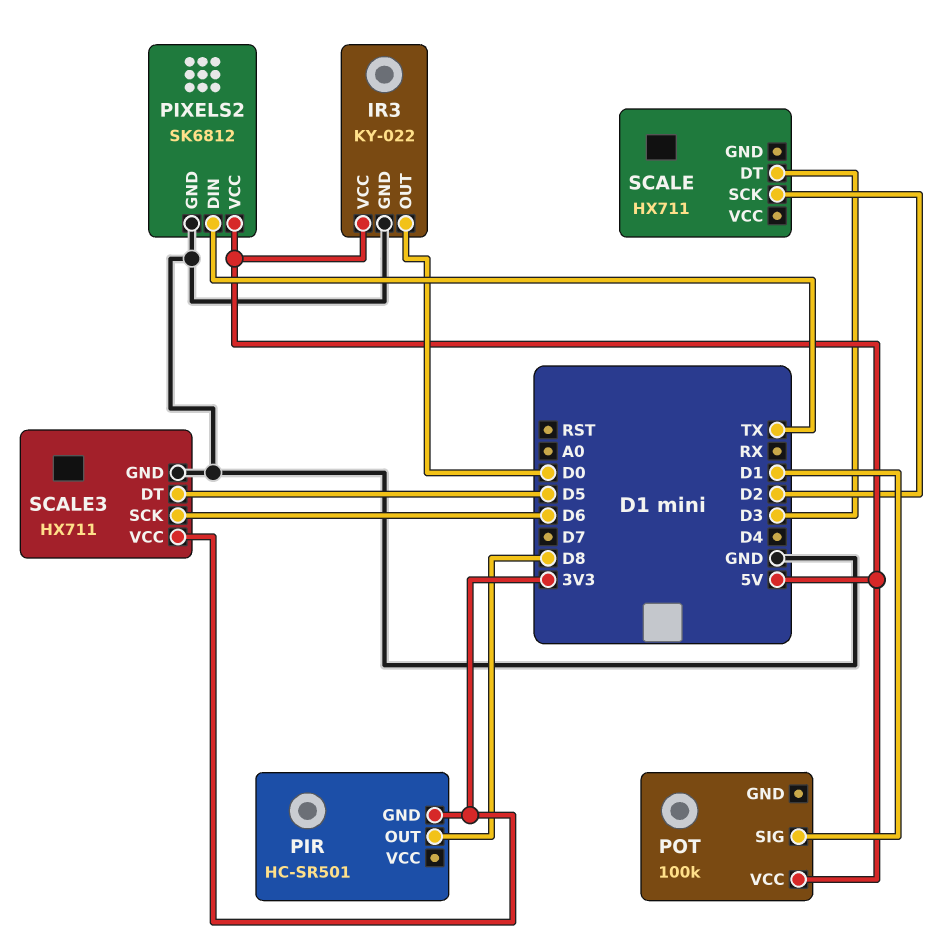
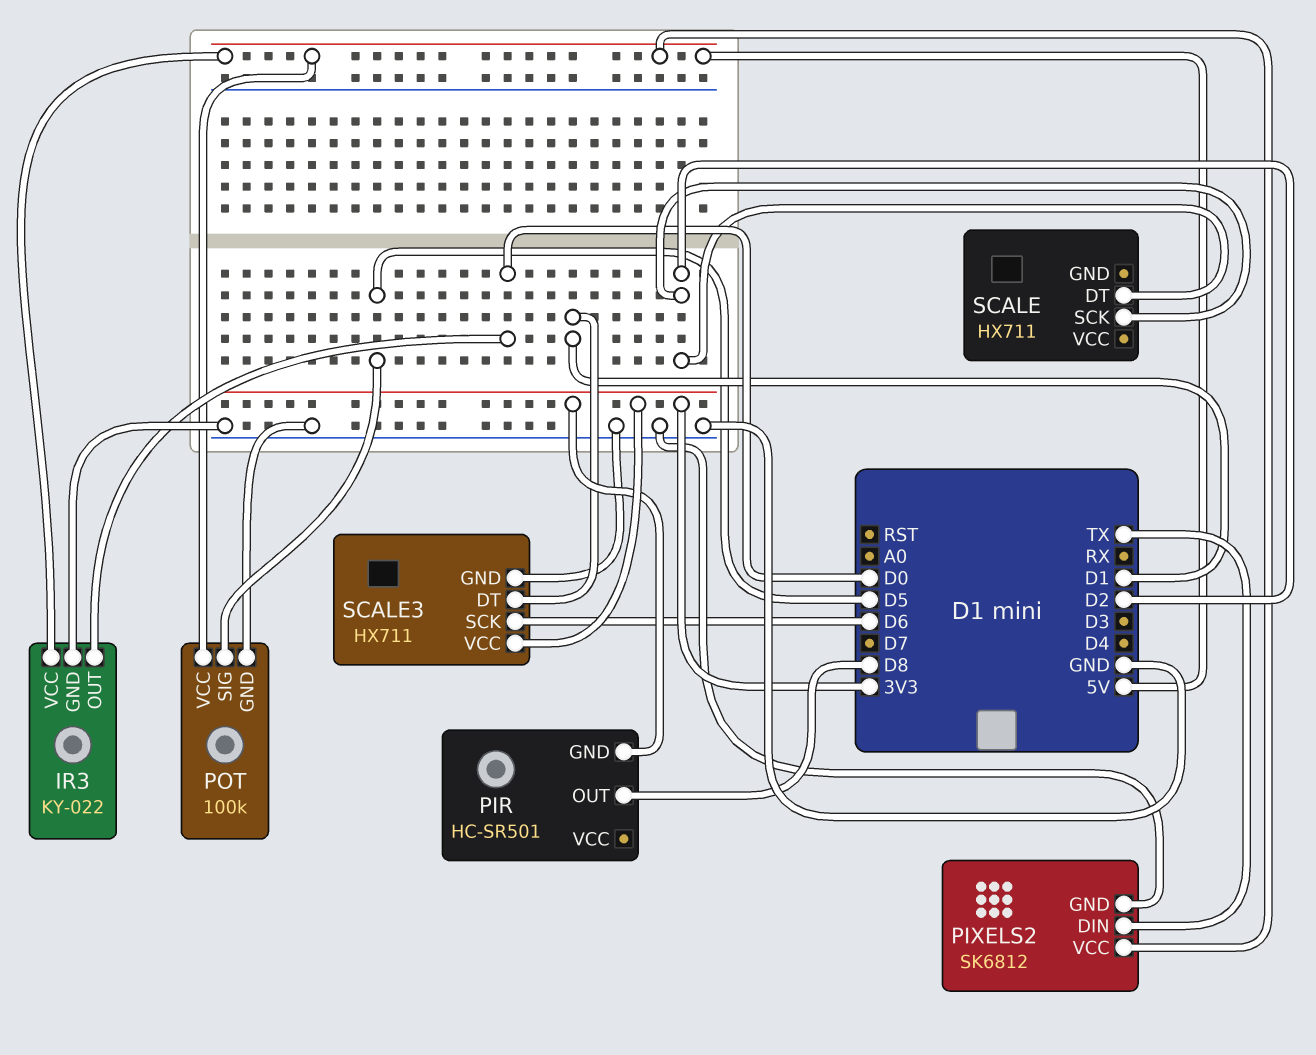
POT pin GND: none -> GND
POT pin SIG: D1 -> D5
SCALE pin DT: D3 -> D2
SCALE3 pin DT: D5 -> D1

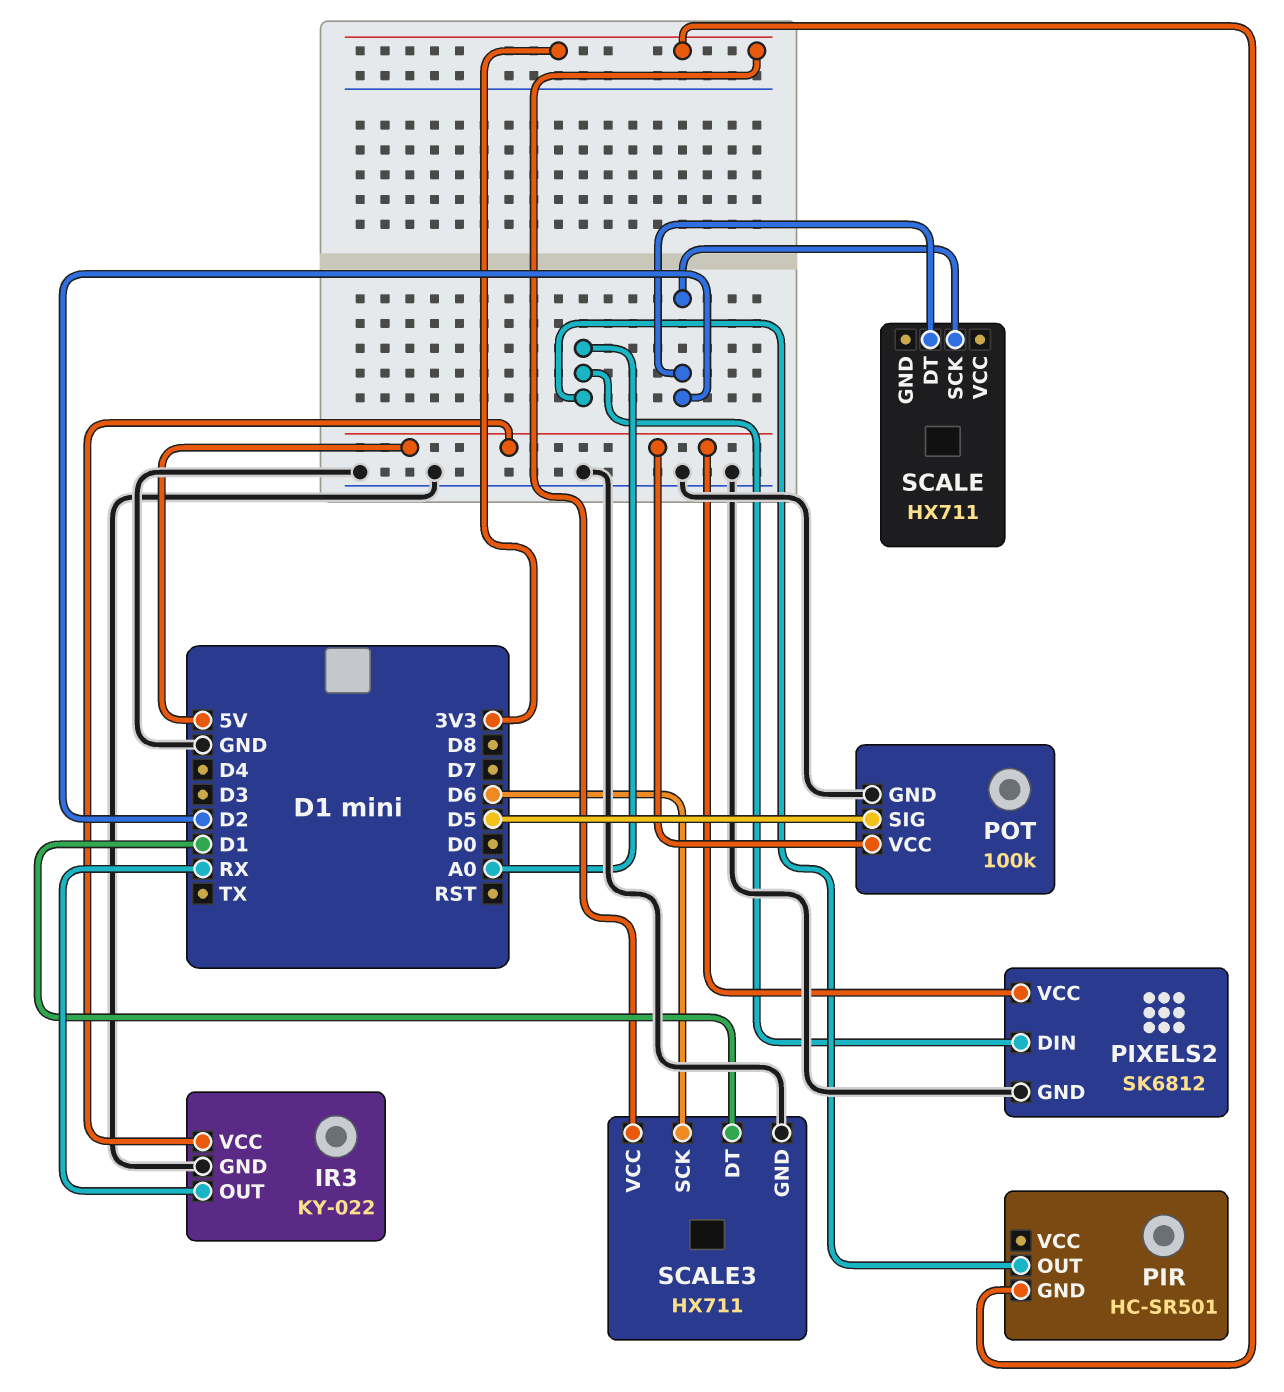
IR3 pin OUT: D0 -> RX
PIR pin OUT: D8 -> A0
PIXELS2 pin DIN: TX -> A0

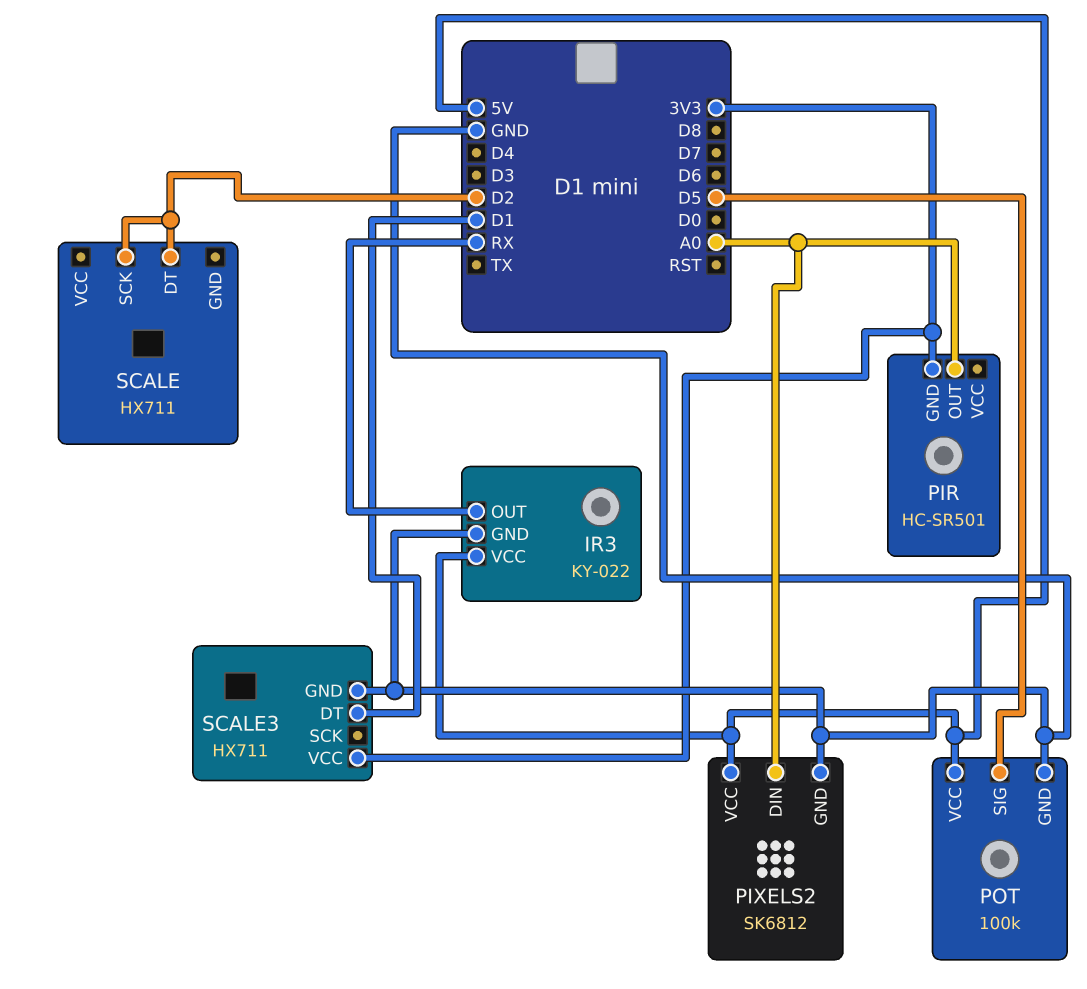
SCALE3 pin SCK: D6 -> none

